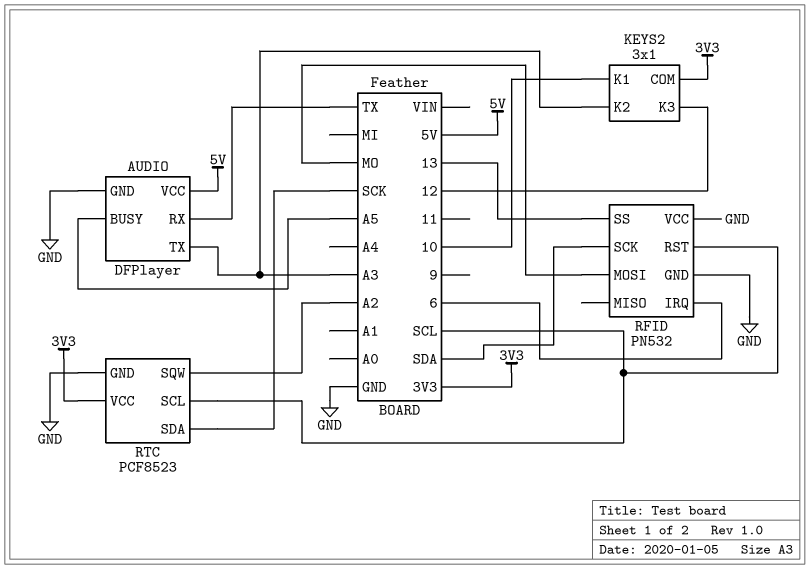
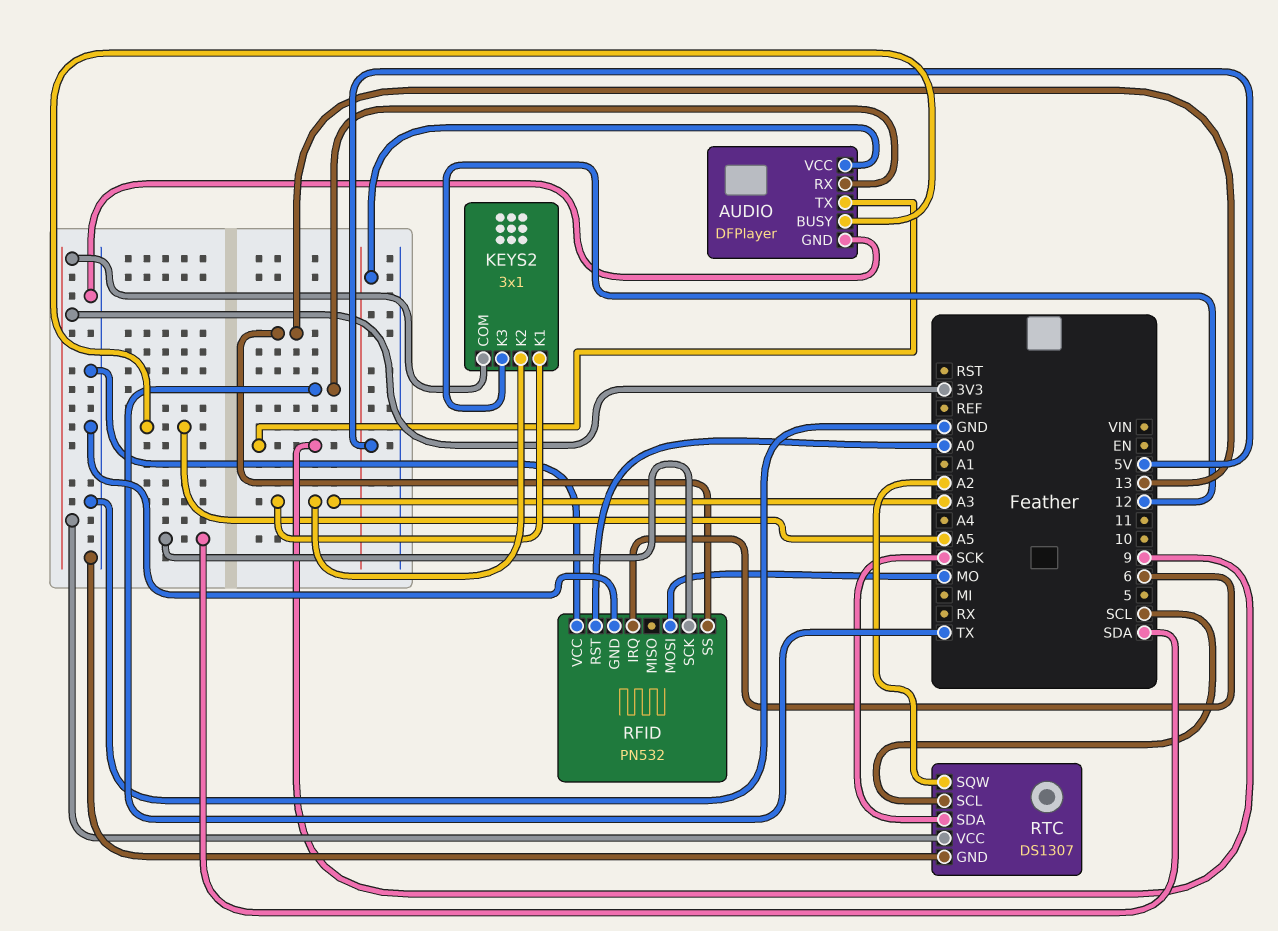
AUDIO pin TX: A3 -> 9
KEYS2 pin K1: 10 -> A3
RFID pin RST: SCL -> A0
RTC: PCF8523 -> DS1307

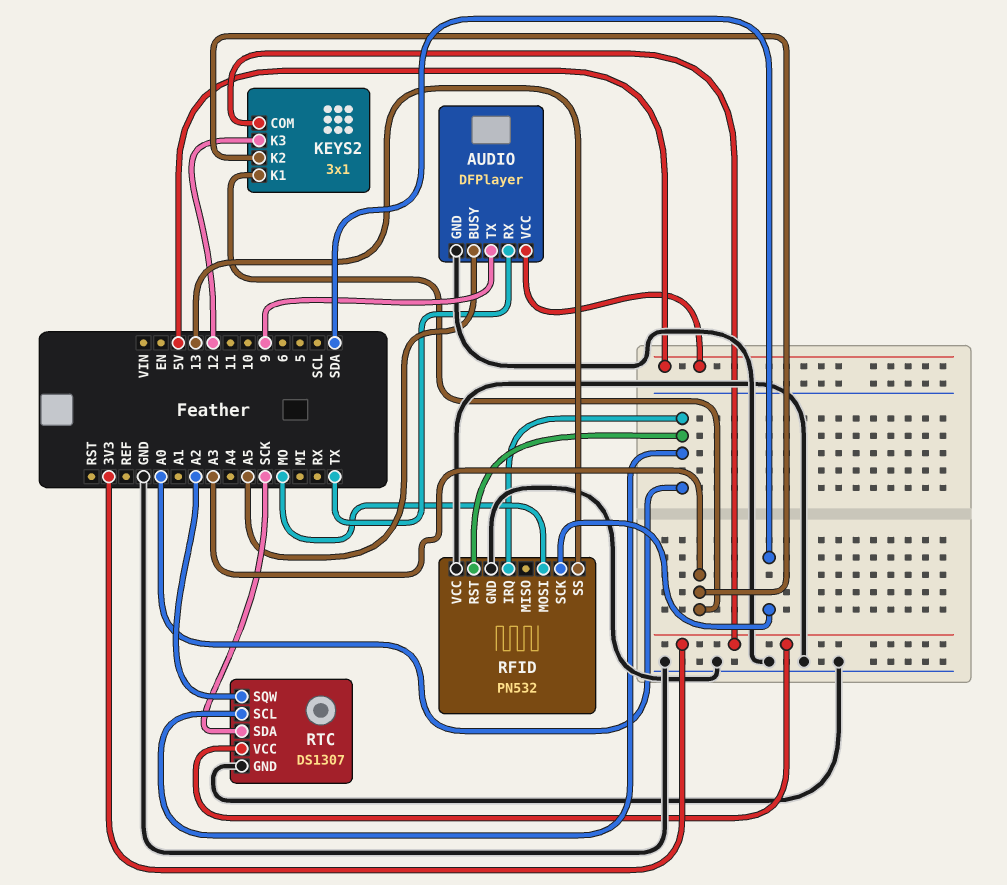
RFID pin IRQ: 6 -> A0
RTC pin SCL: SCL -> A0

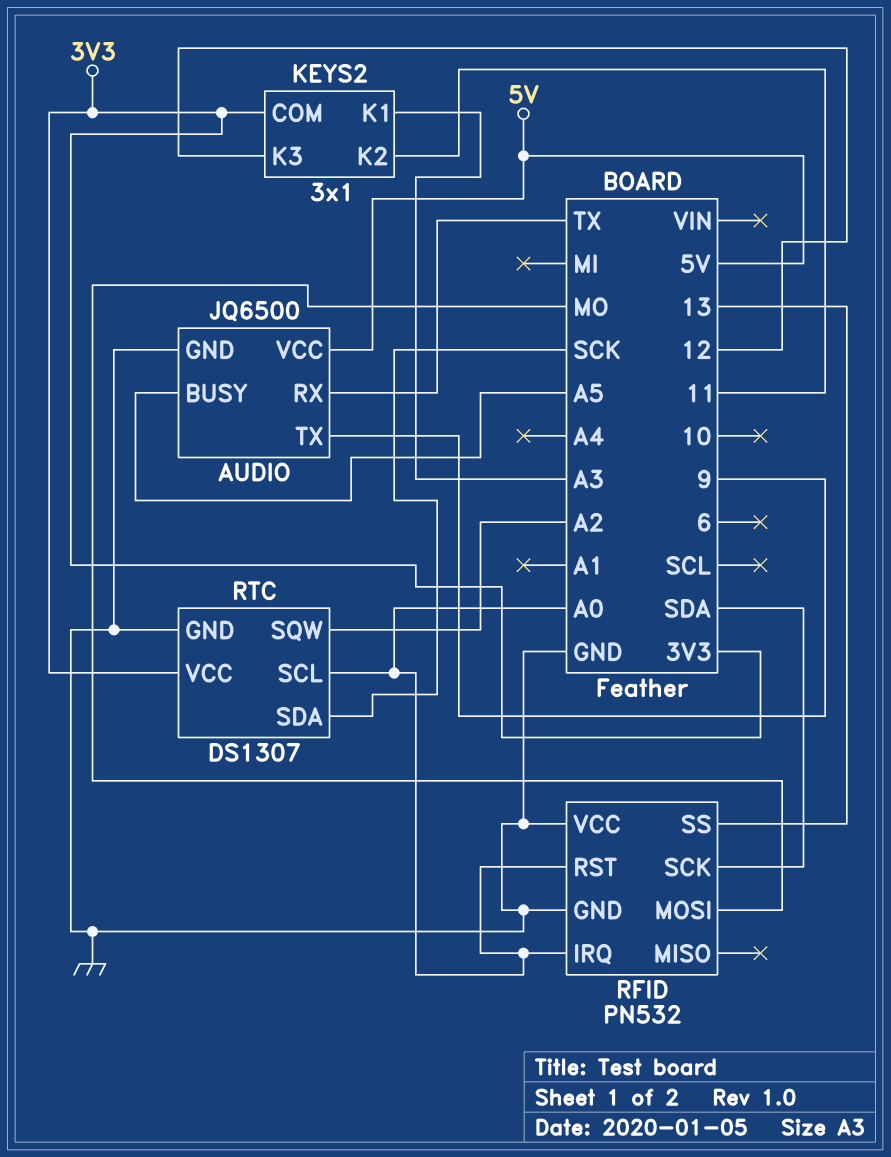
AUDIO: DFPlayer -> JQ6500
KEYS2 pin K2: A3 -> 11

